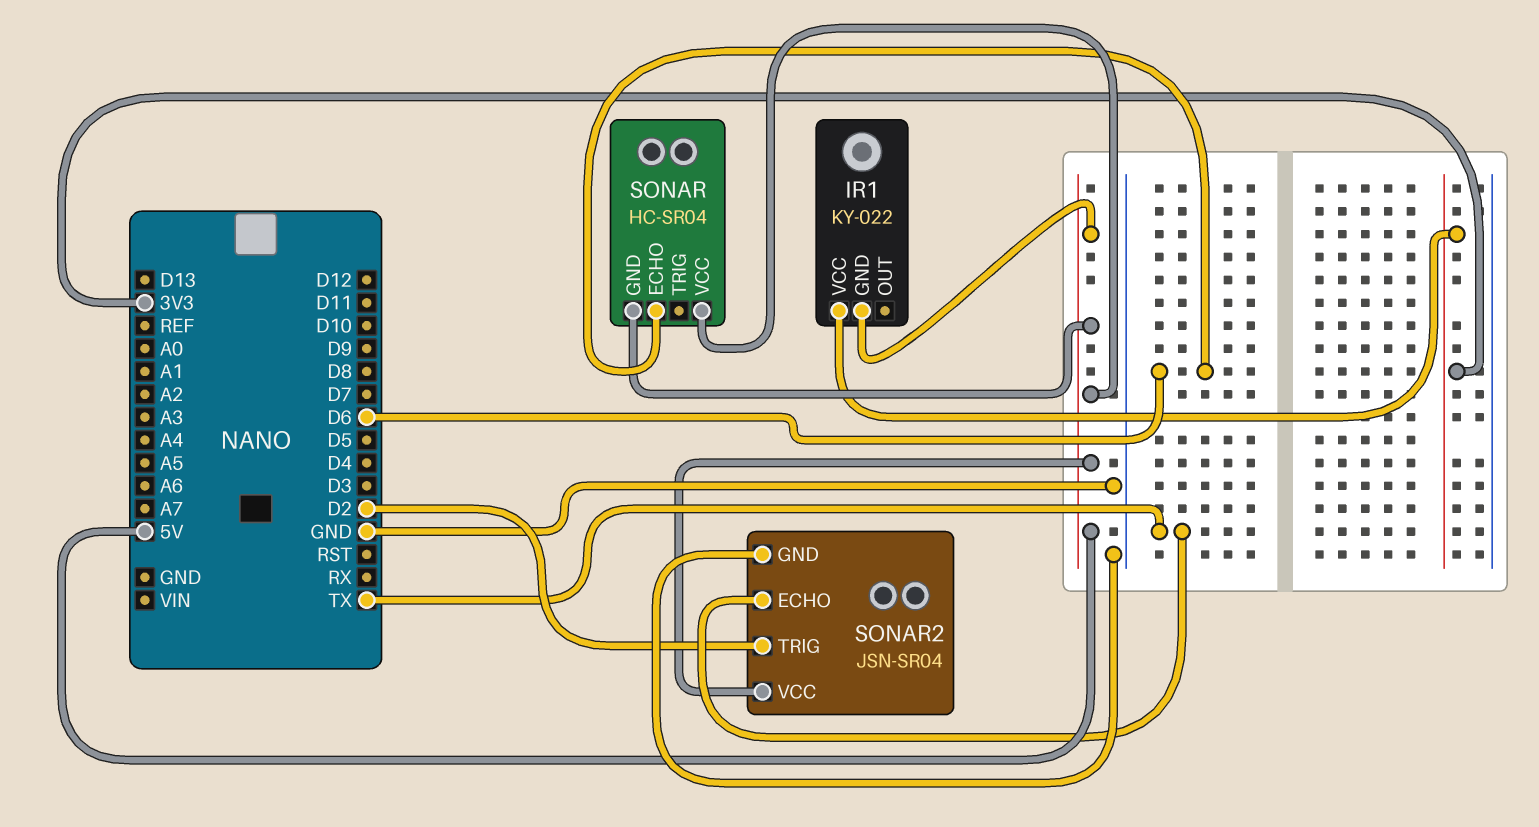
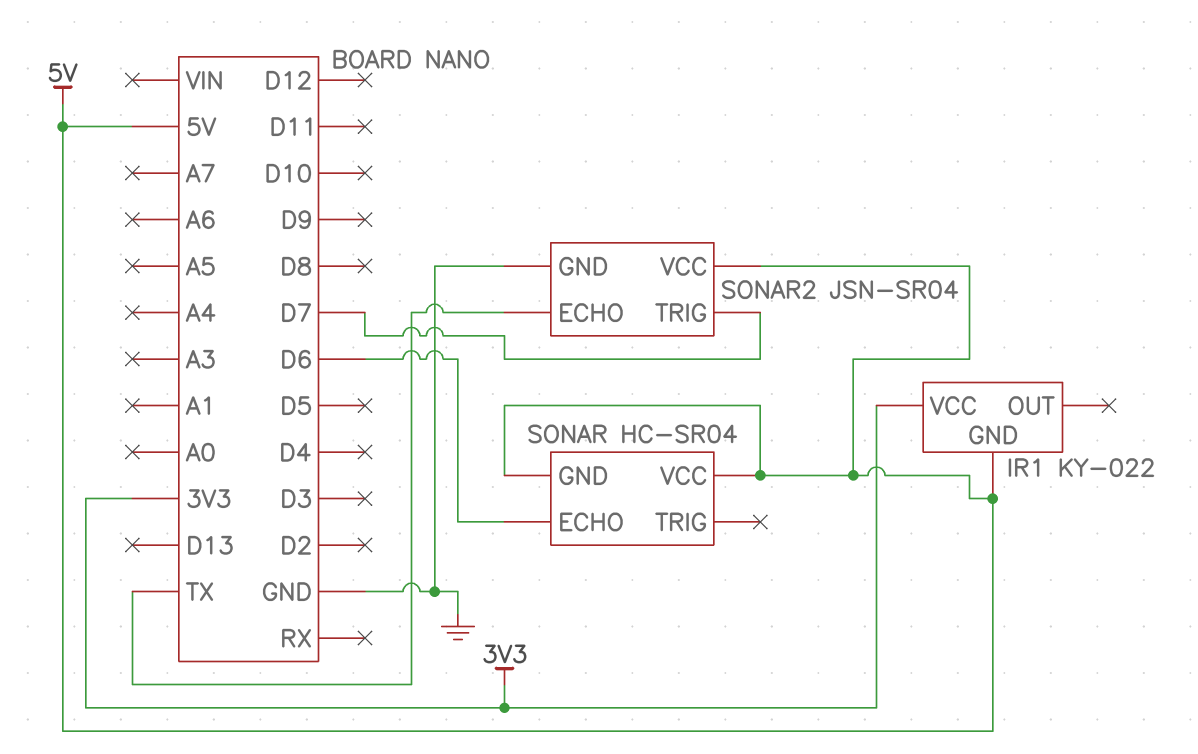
SONAR2 pin TRIG: D2 -> D7

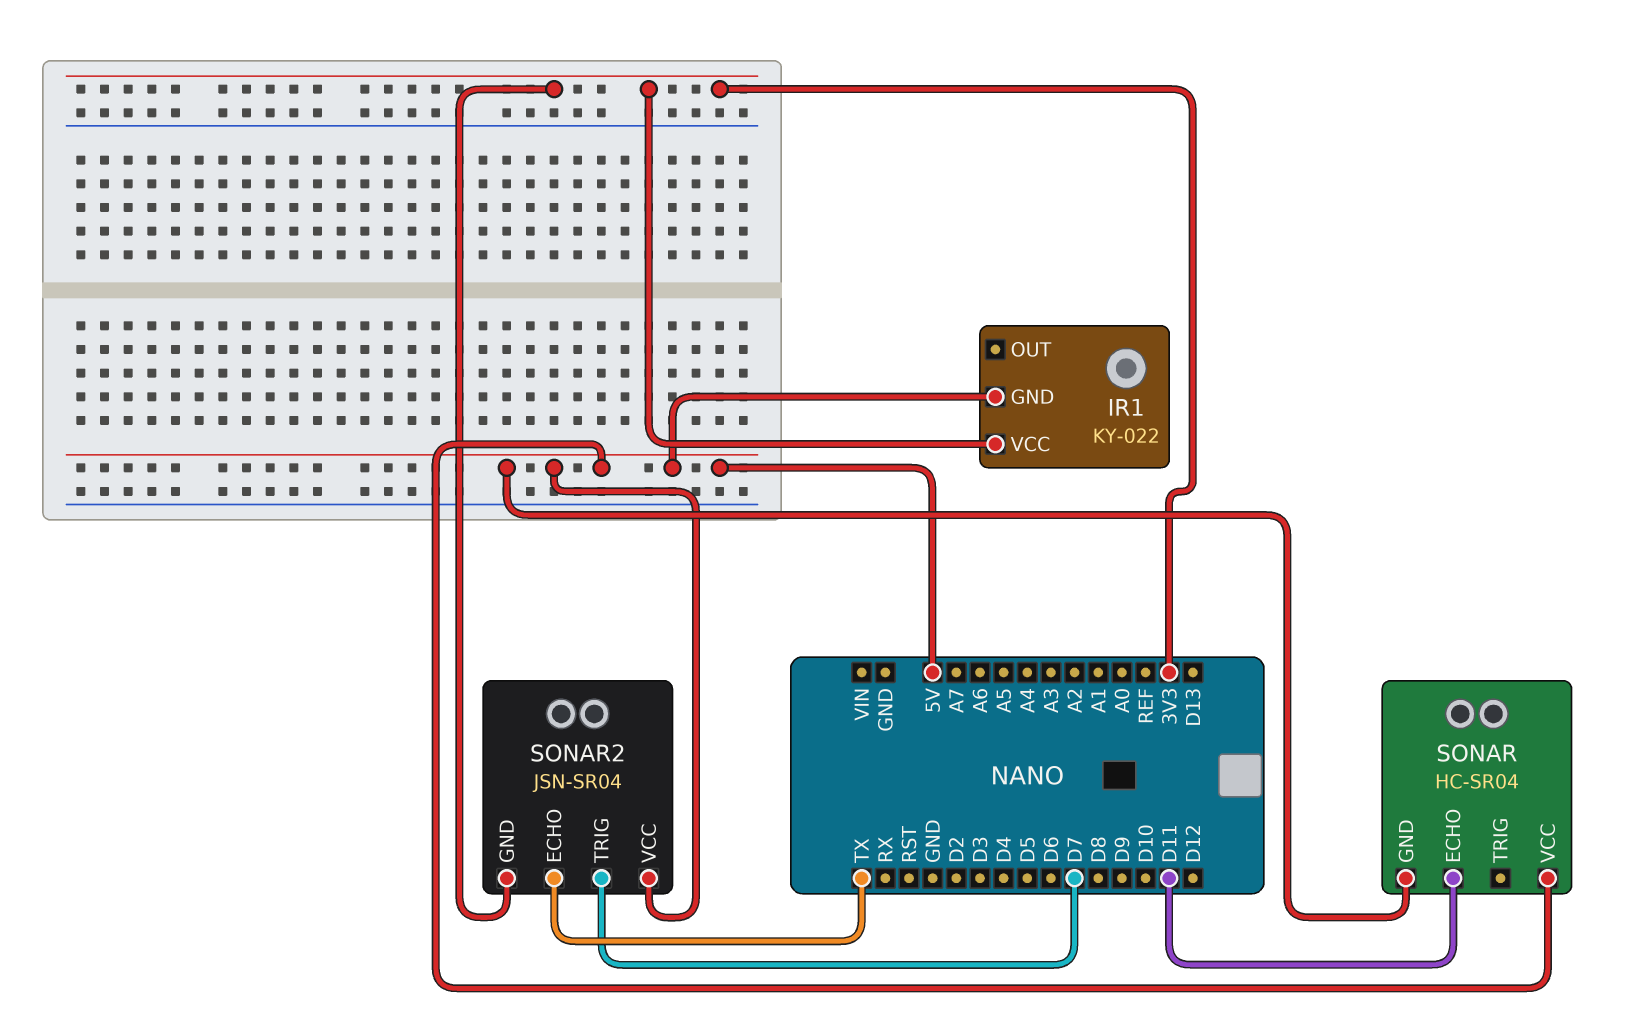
SONAR pin ECHO: D6 -> D11
SONAR2 pin GND: GND -> 3V3

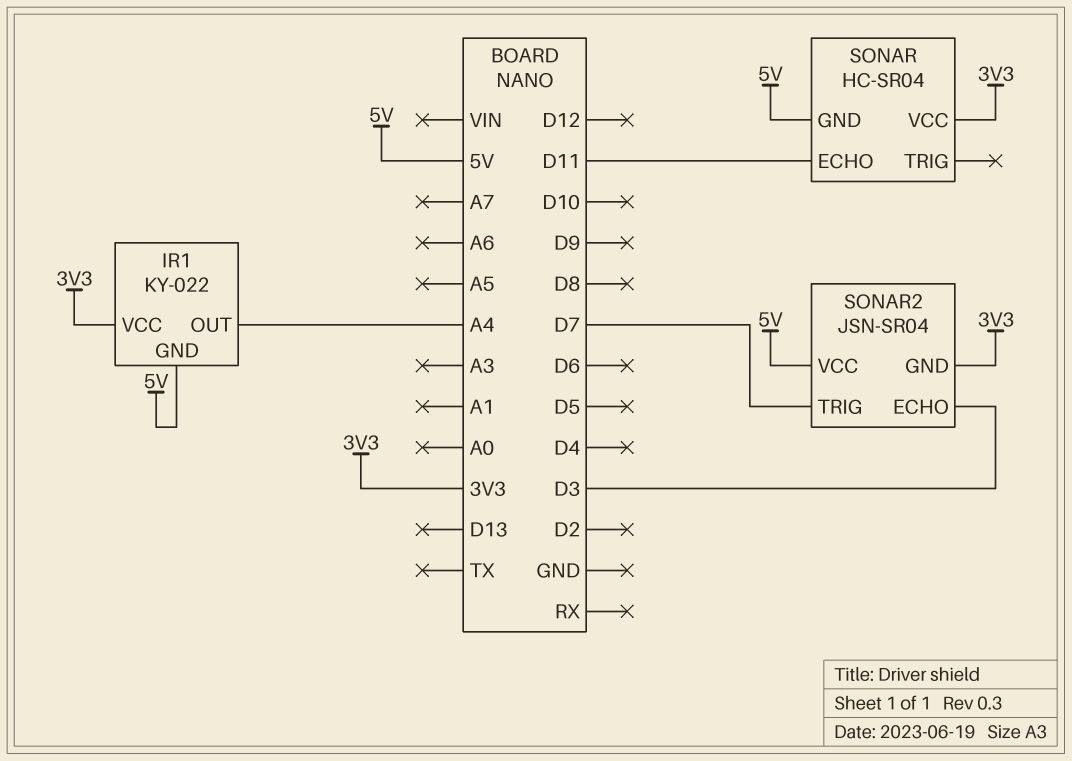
IR1 pin OUT: none -> A4
SONAR pin VCC: 5V -> 3V3
SONAR2 pin ECHO: TX -> D3

